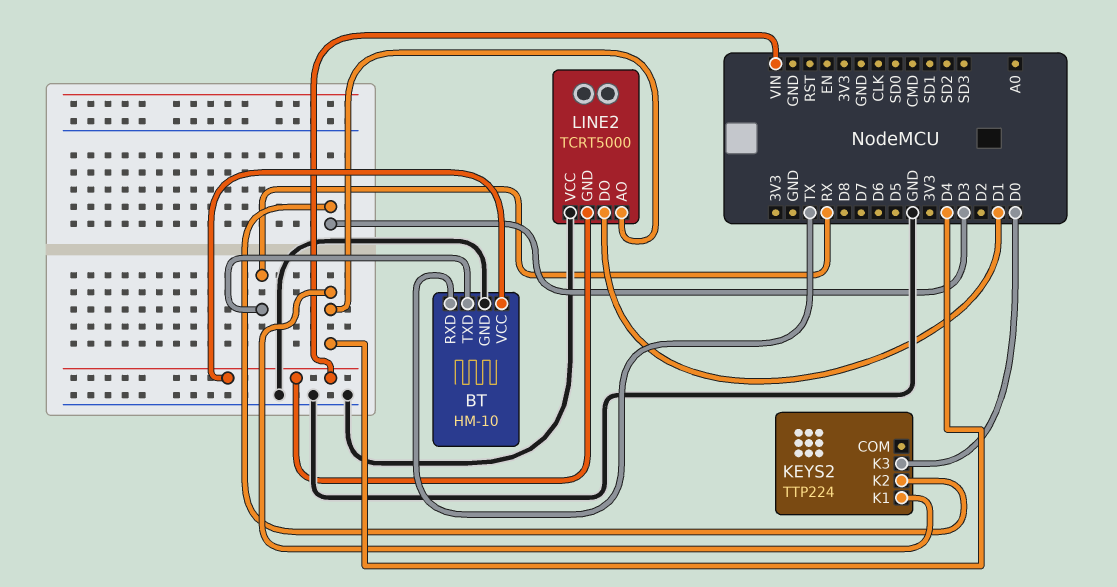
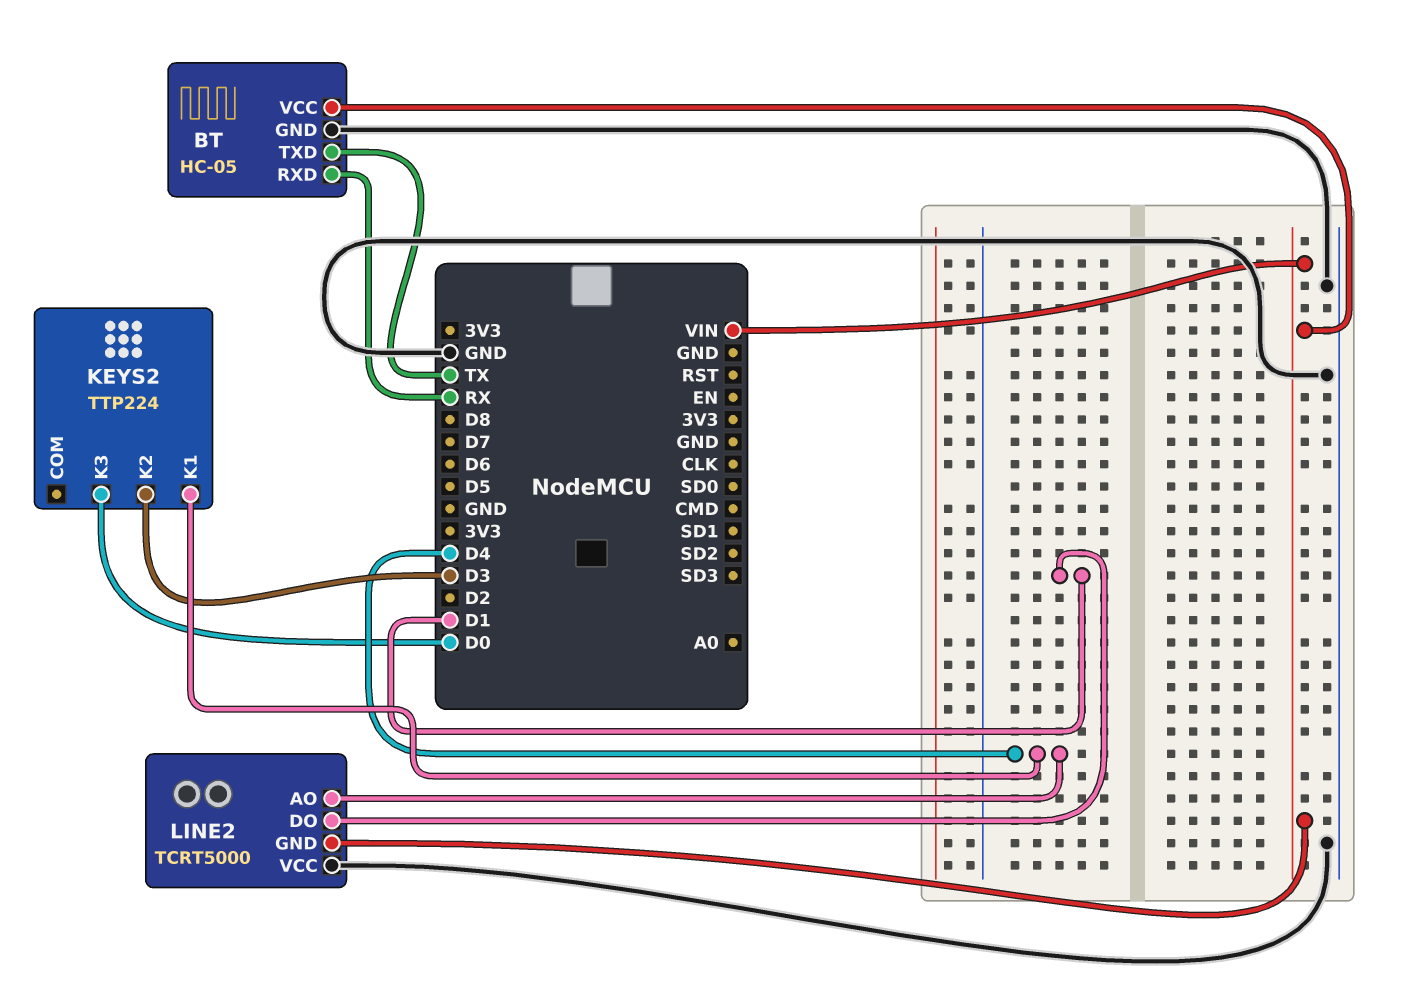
BT: HM-10 -> HC-05
BT pin RXD: TX -> RX
BT pin TXD: RX -> TX

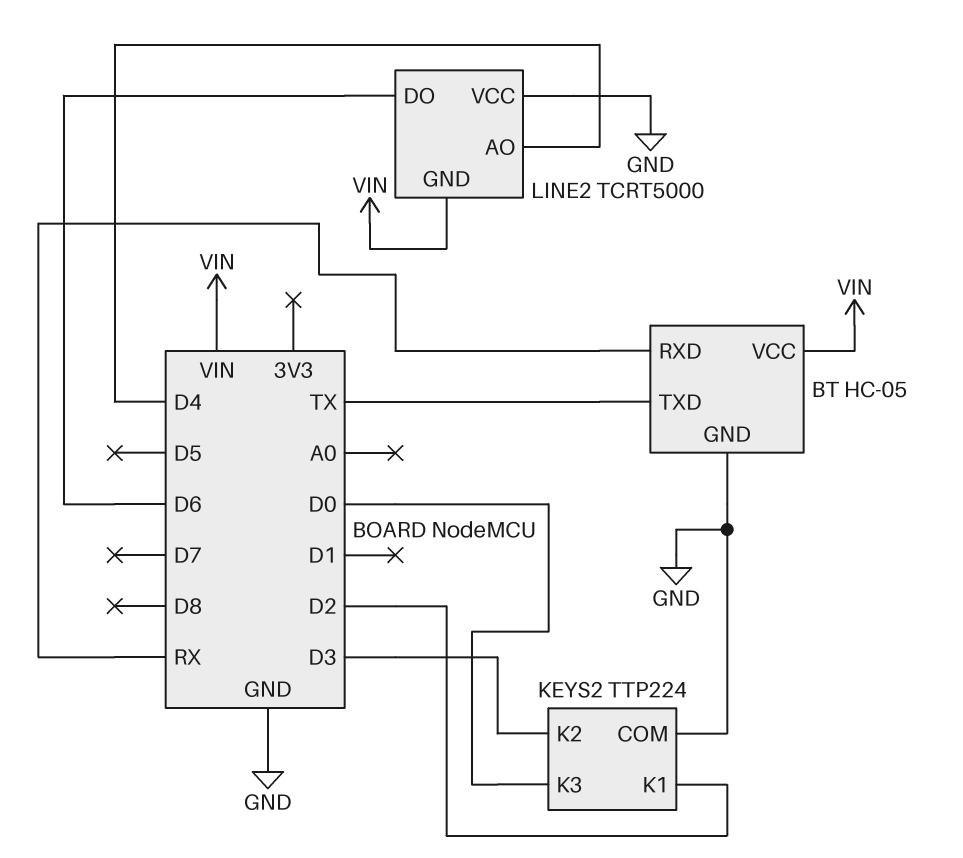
KEYS2 pin COM: none -> GND
KEYS2 pin K1: D4 -> D2
LINE2 pin DO: D1 -> D6

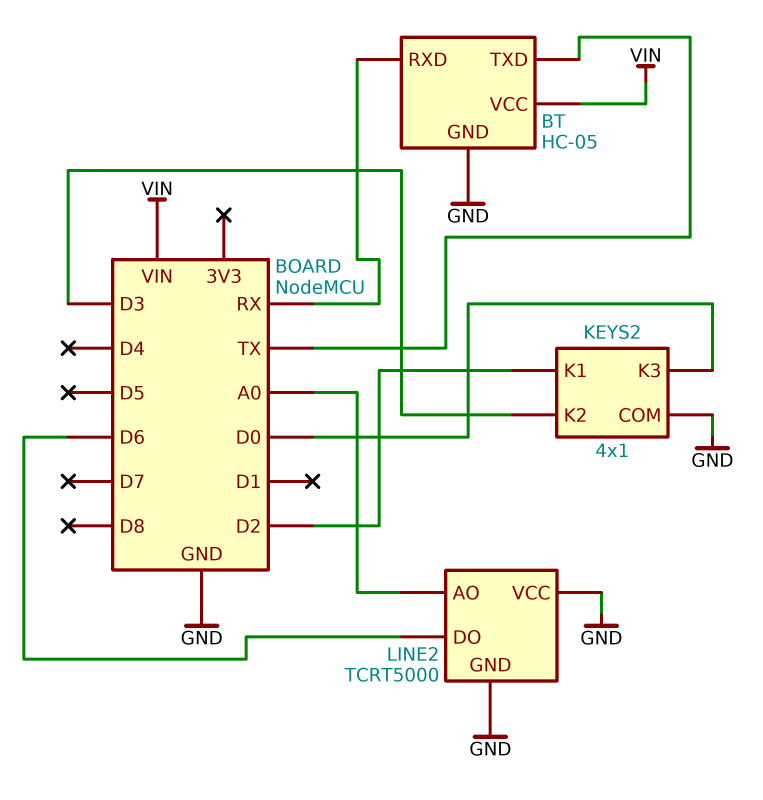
KEYS2: TTP224 -> 4x1
LINE2 pin AO: D4 -> A0
LINE2 pin GND: VIN -> GND

